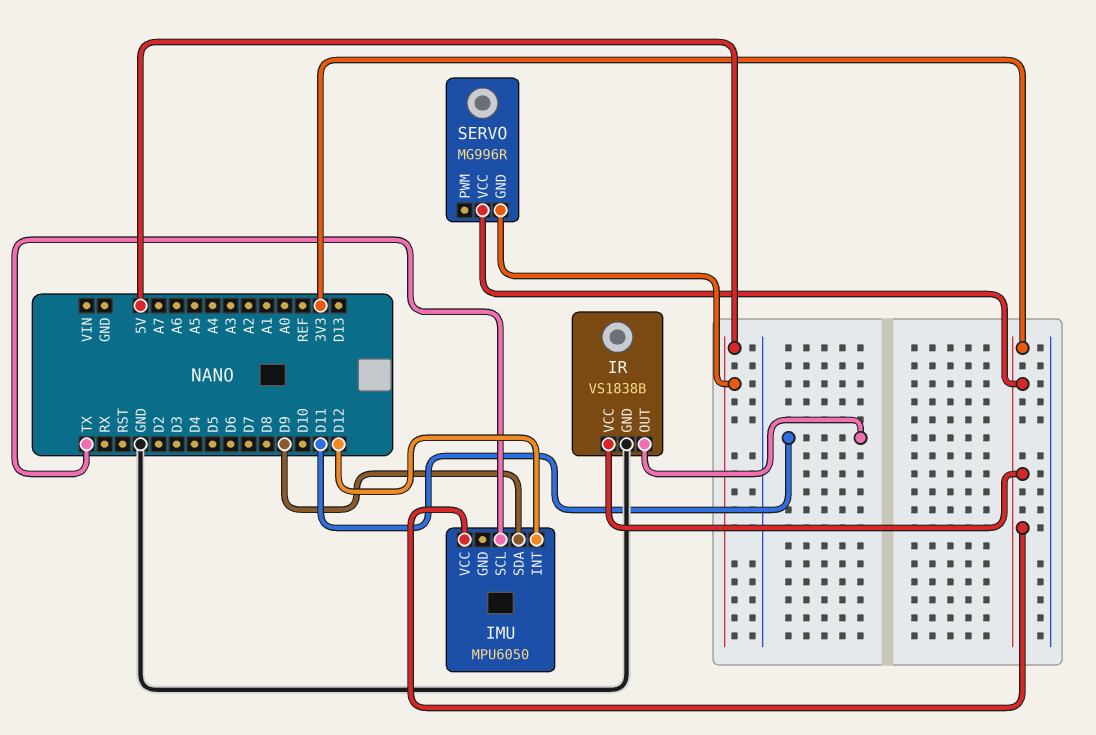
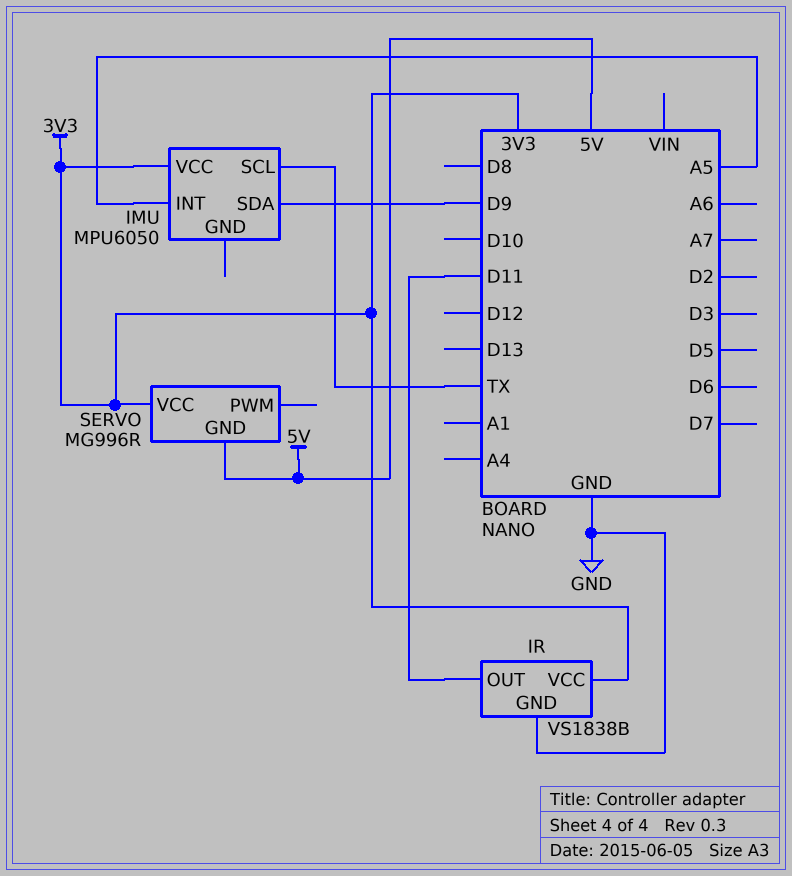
IMU pin INT: D12 -> A5

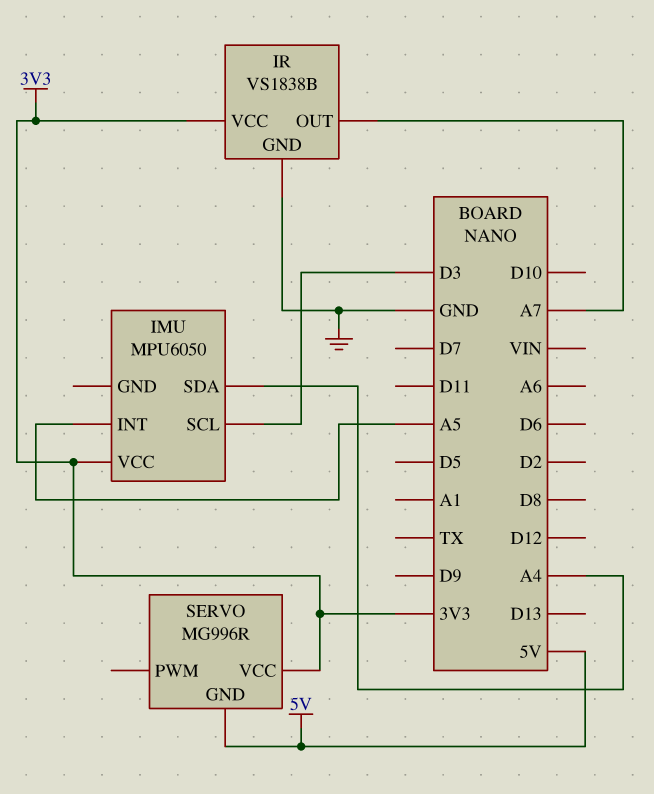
IMU pin SCL: TX -> D3
IMU pin SDA: D9 -> A4
IR pin OUT: D11 -> A7

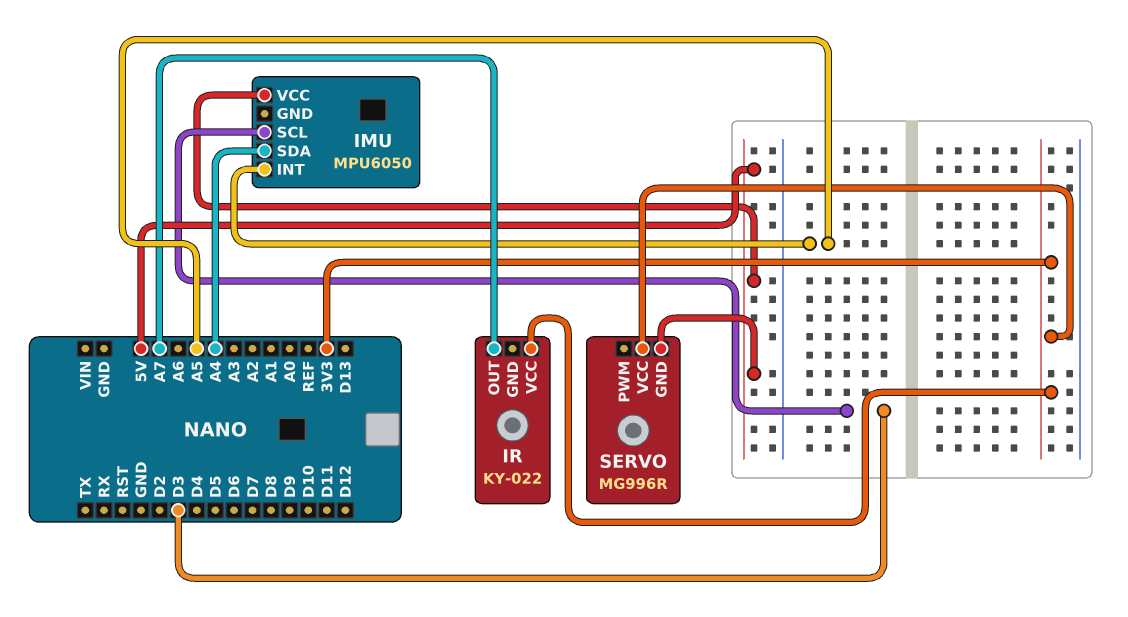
IMU pin VCC: 3V3 -> 5V
IR: VS1838B -> KY-022
IR pin GND: GND -> none

